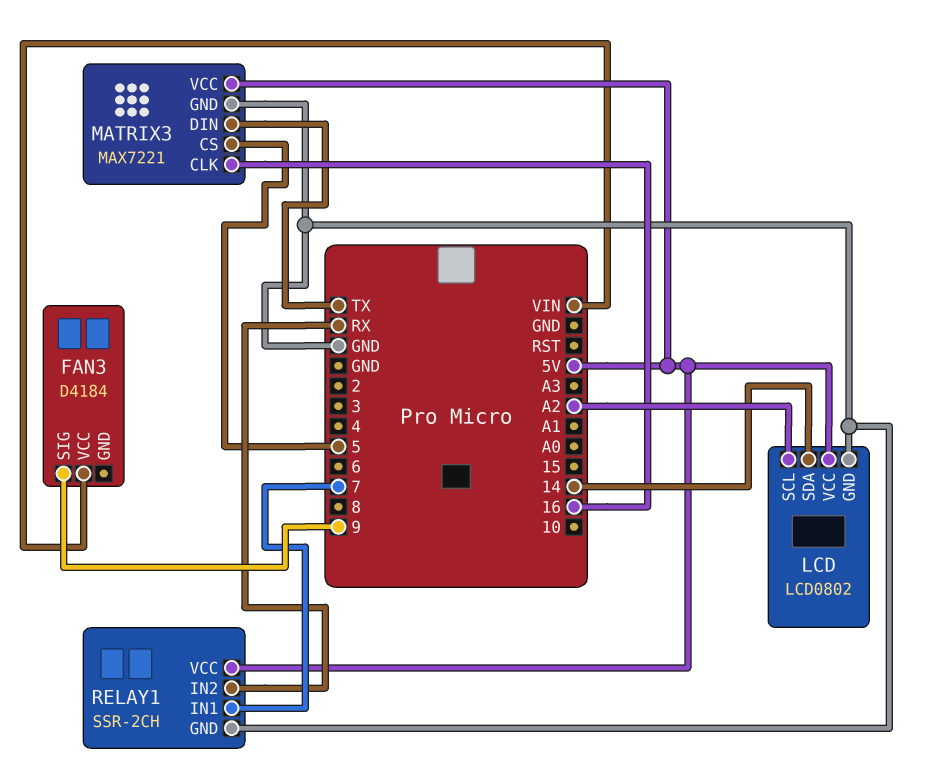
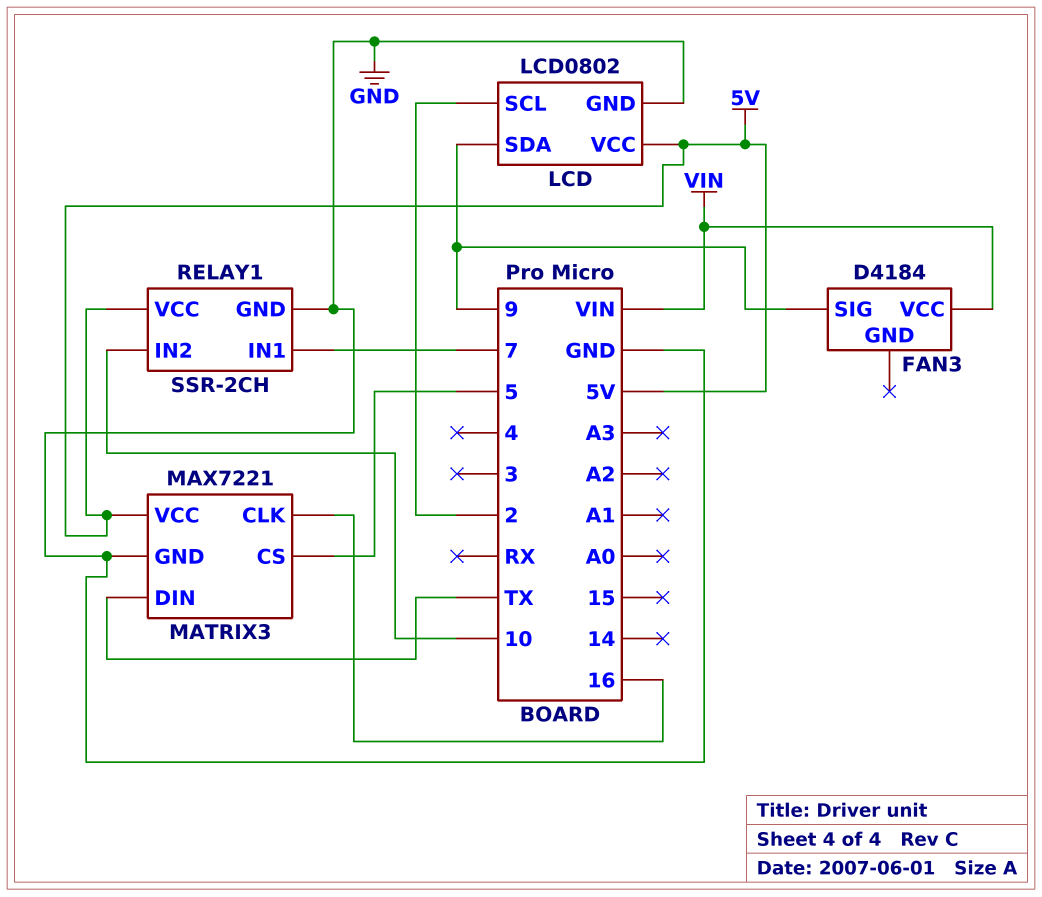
LCD pin SCL: A2 -> 2
LCD pin SDA: 14 -> 9
RELAY1 pin IN2: RX -> 10

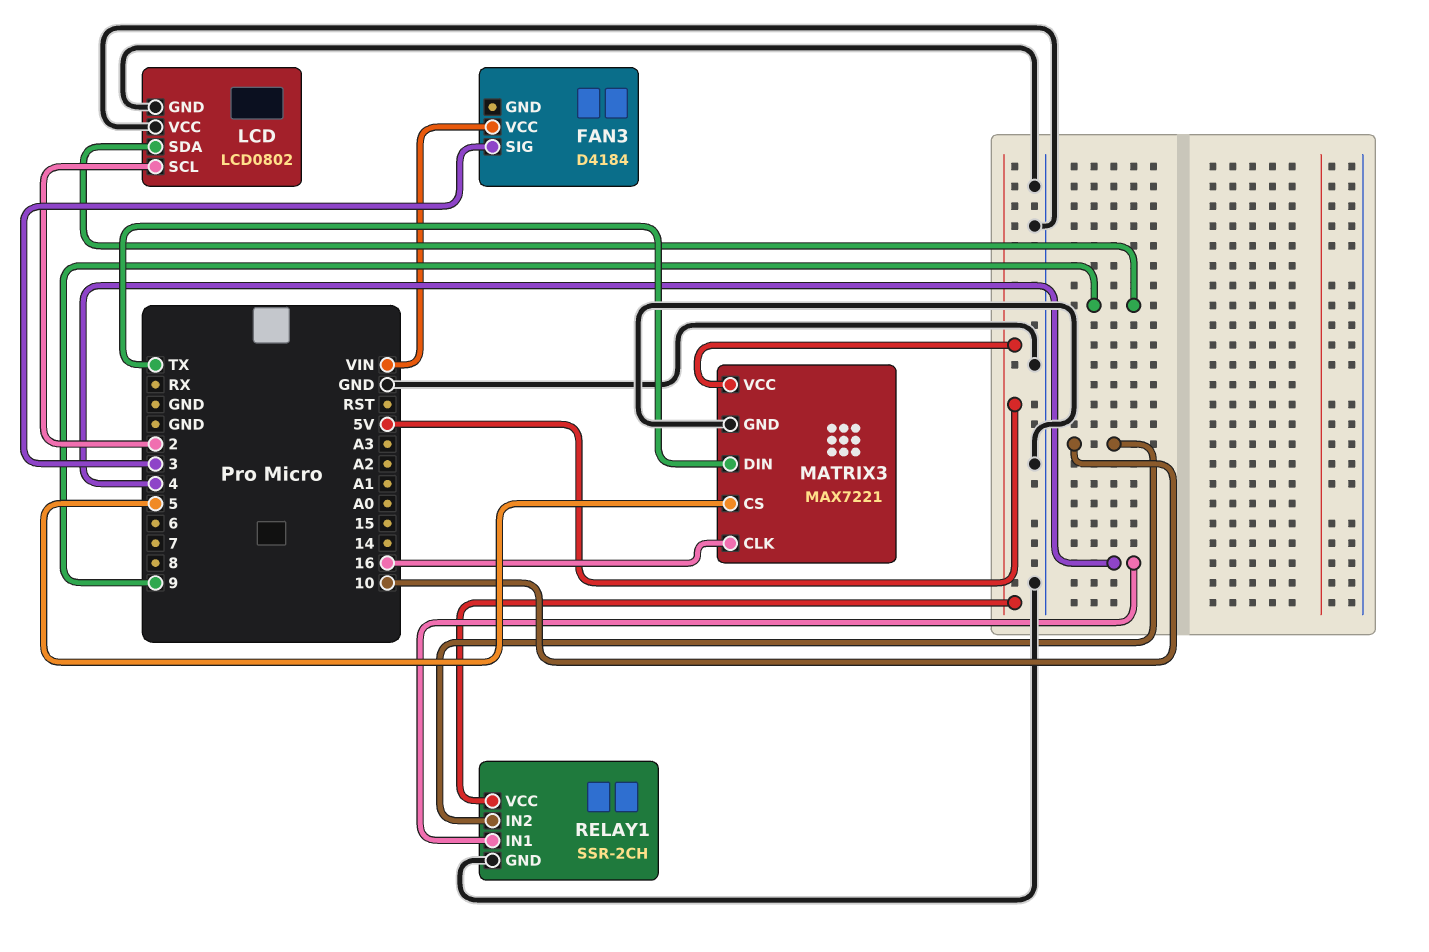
FAN3 pin SIG: 9 -> 3
LCD pin VCC: 5V -> GND
RELAY1 pin IN1: 7 -> 4

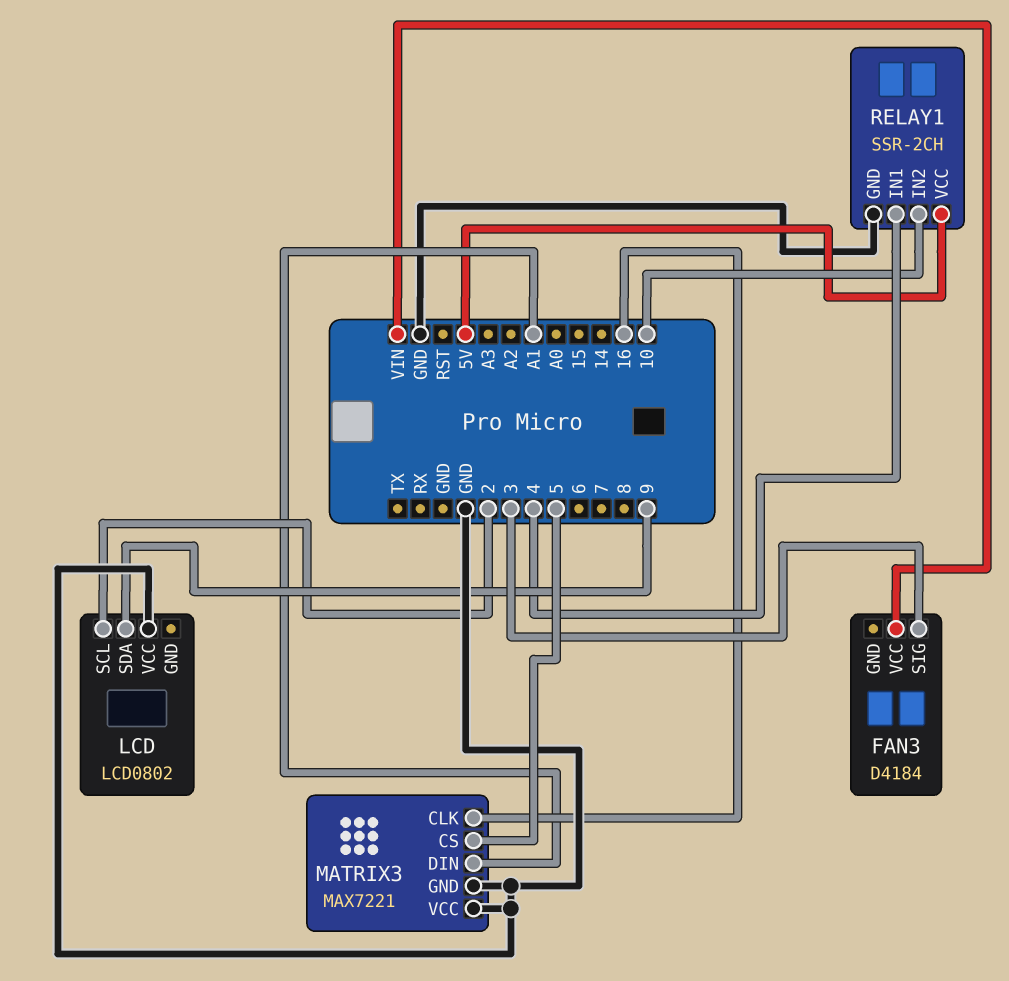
LCD pin GND: GND -> none
MATRIX3 pin DIN: TX -> A1
MATRIX3 pin VCC: 5V -> GND

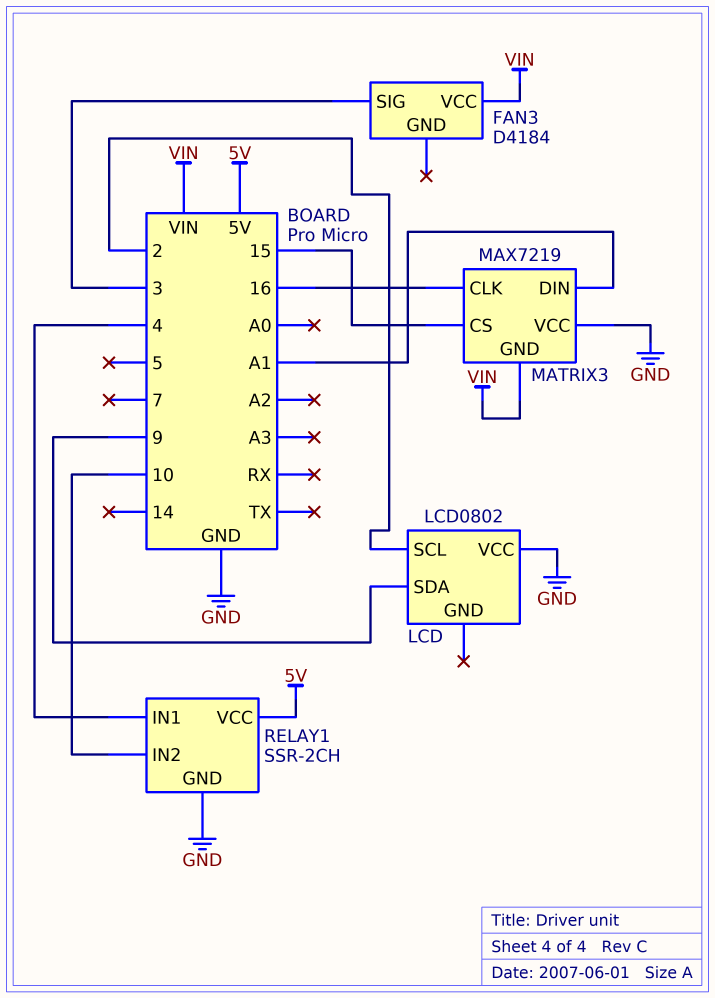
MATRIX3: MAX7221 -> MAX7219
MATRIX3 pin CS: 5 -> 15
MATRIX3 pin GND: GND -> VIN

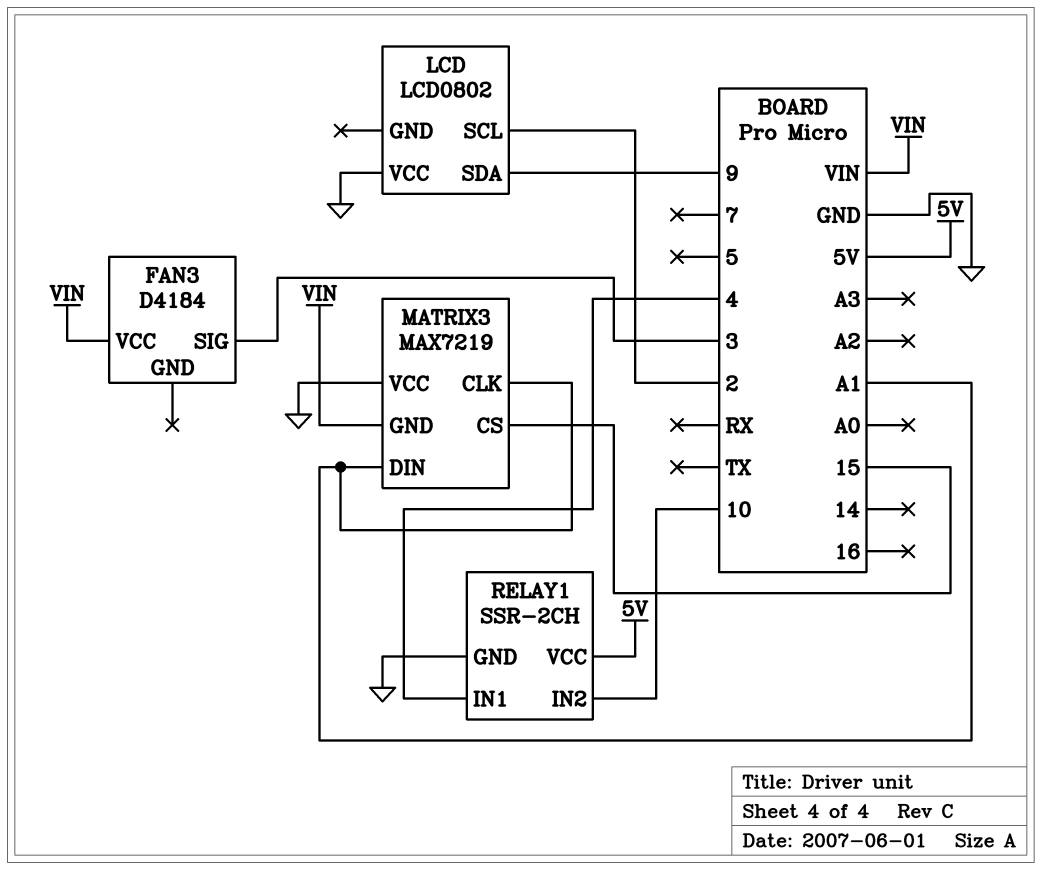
MATRIX3 pin CLK: 16 -> A1

